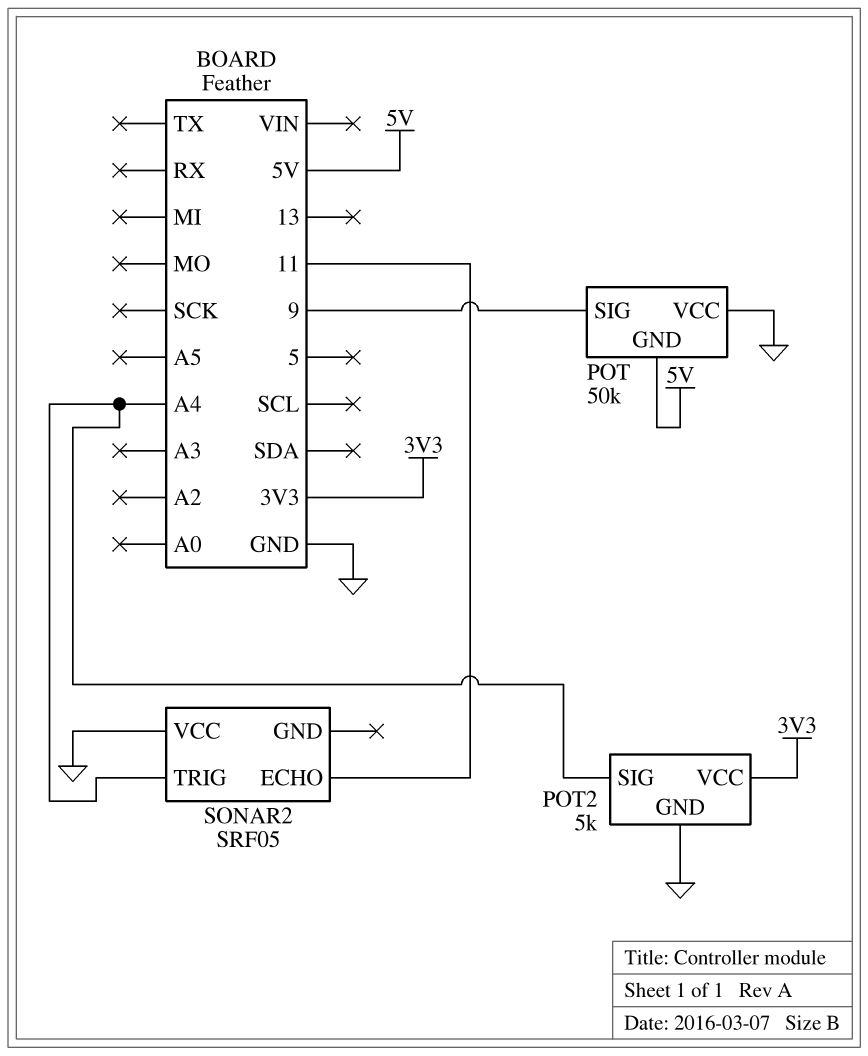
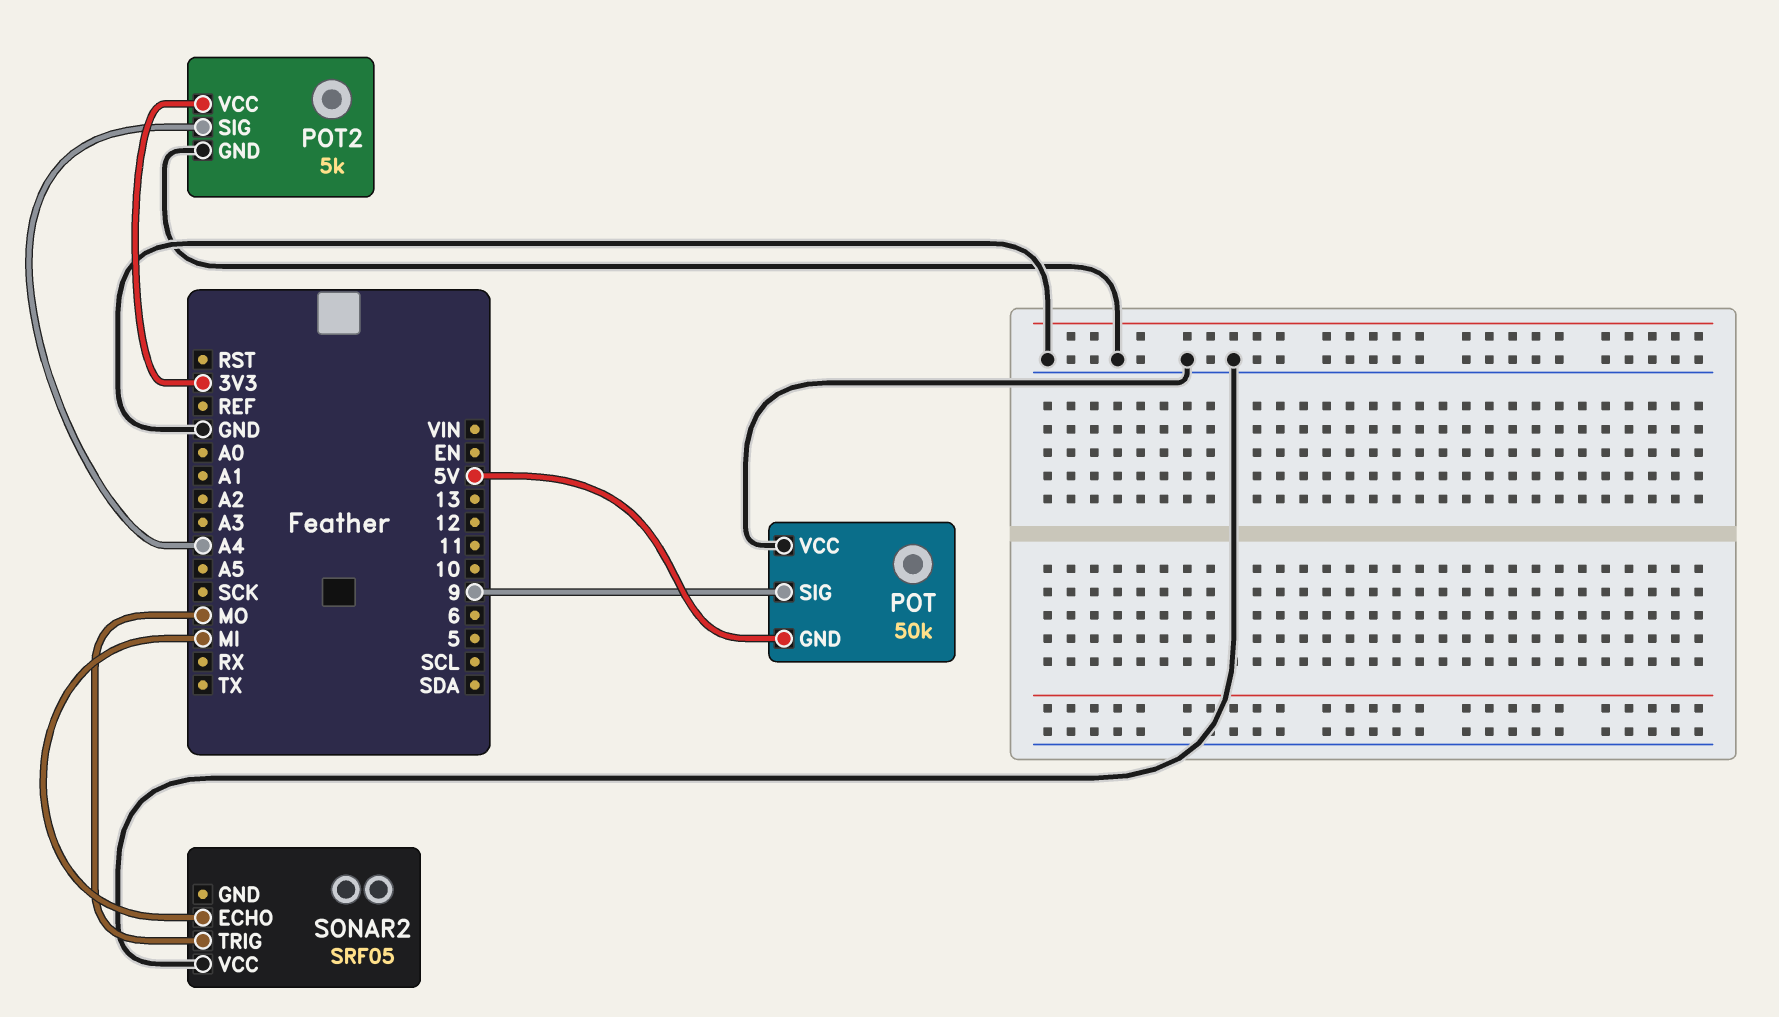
SONAR2 pin ECHO: 11 -> MI
SONAR2 pin TRIG: A4 -> MO

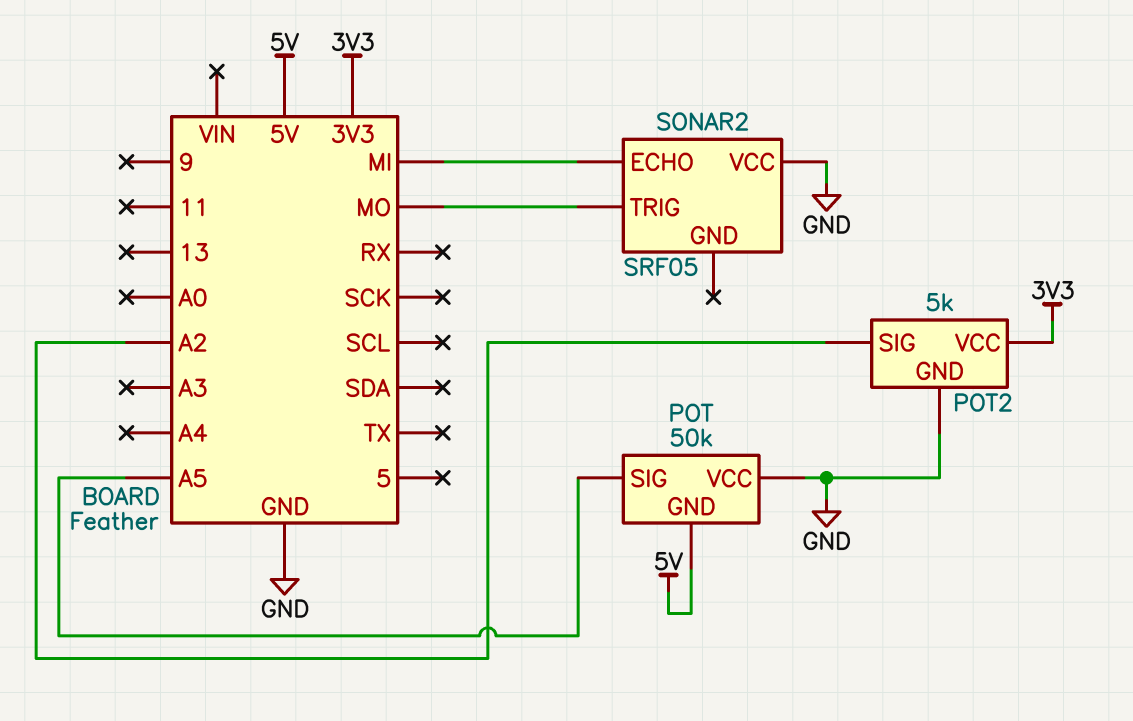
POT pin SIG: 9 -> A5
POT2 pin SIG: A4 -> A2

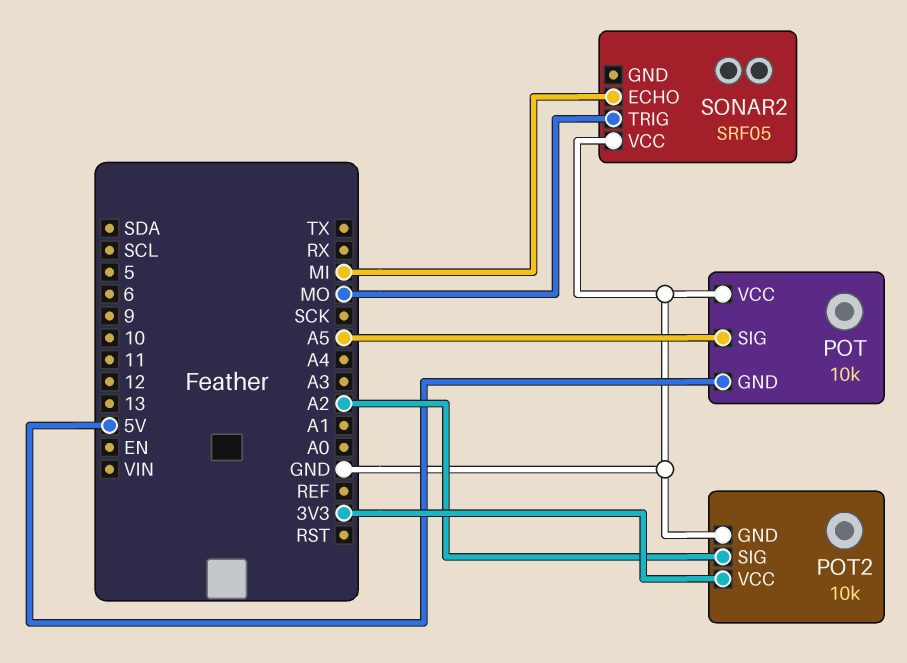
POT: 50k -> 10k
POT2: 5k -> 10k

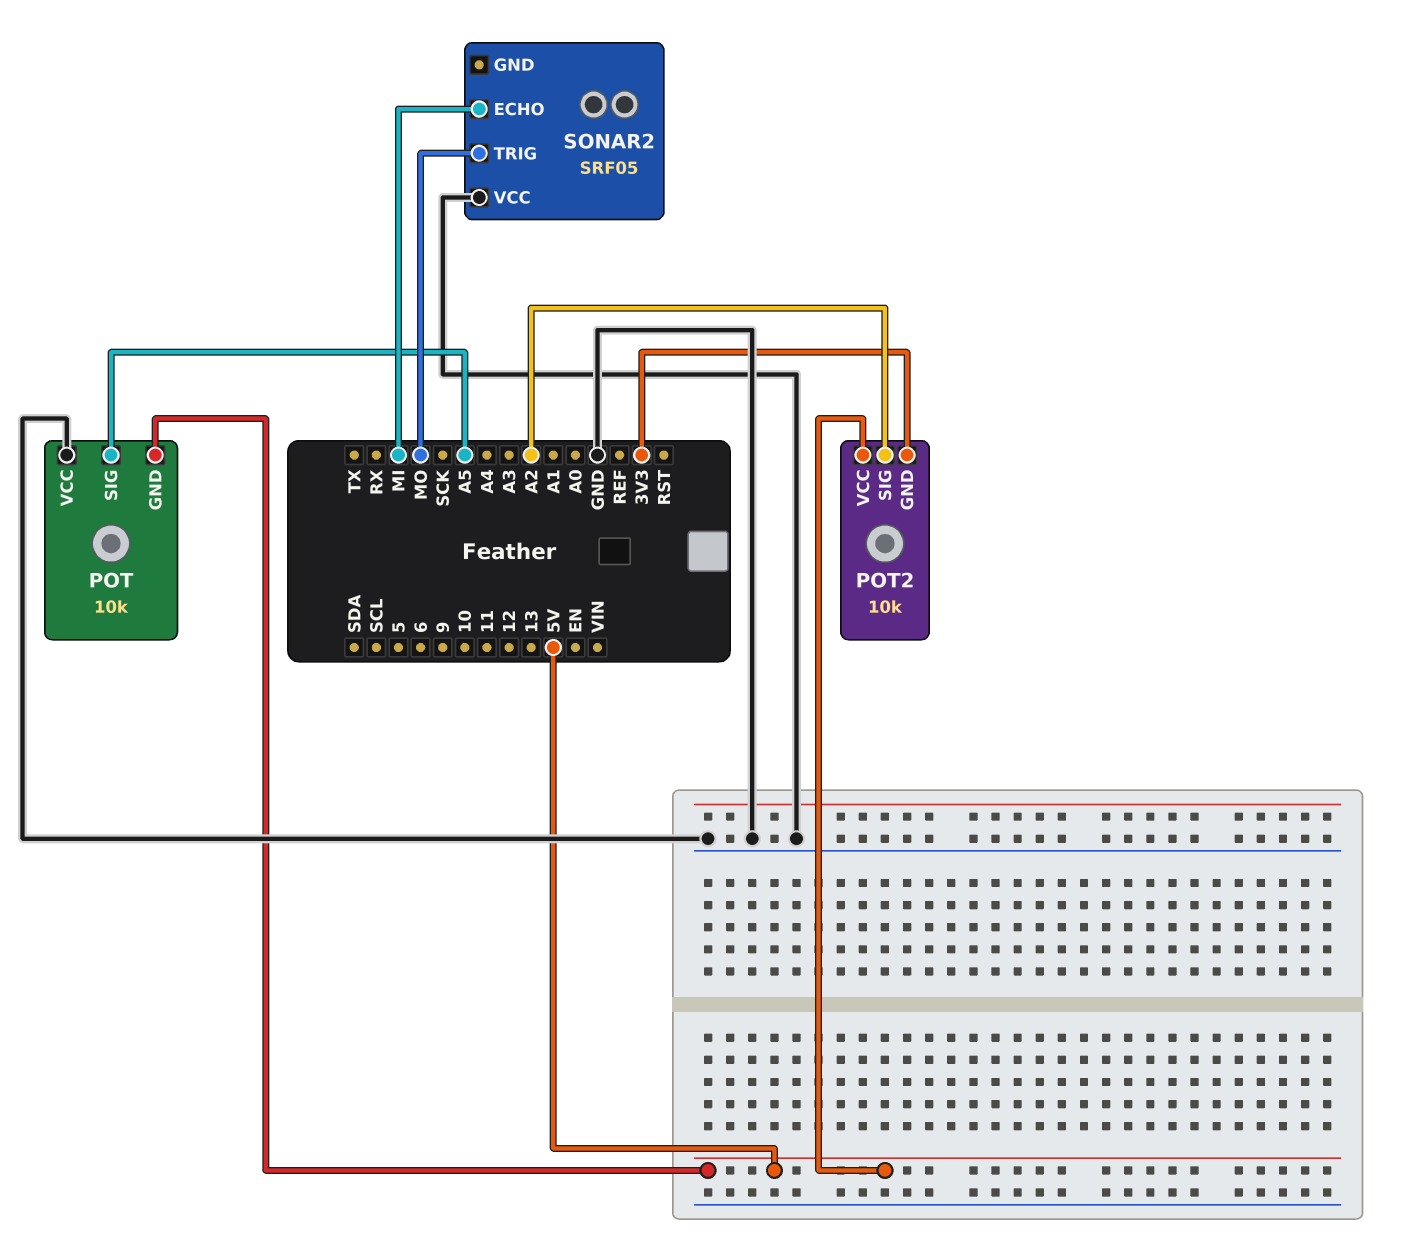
POT2 pin GND: GND -> 3V3
POT2 pin VCC: 3V3 -> 5V

